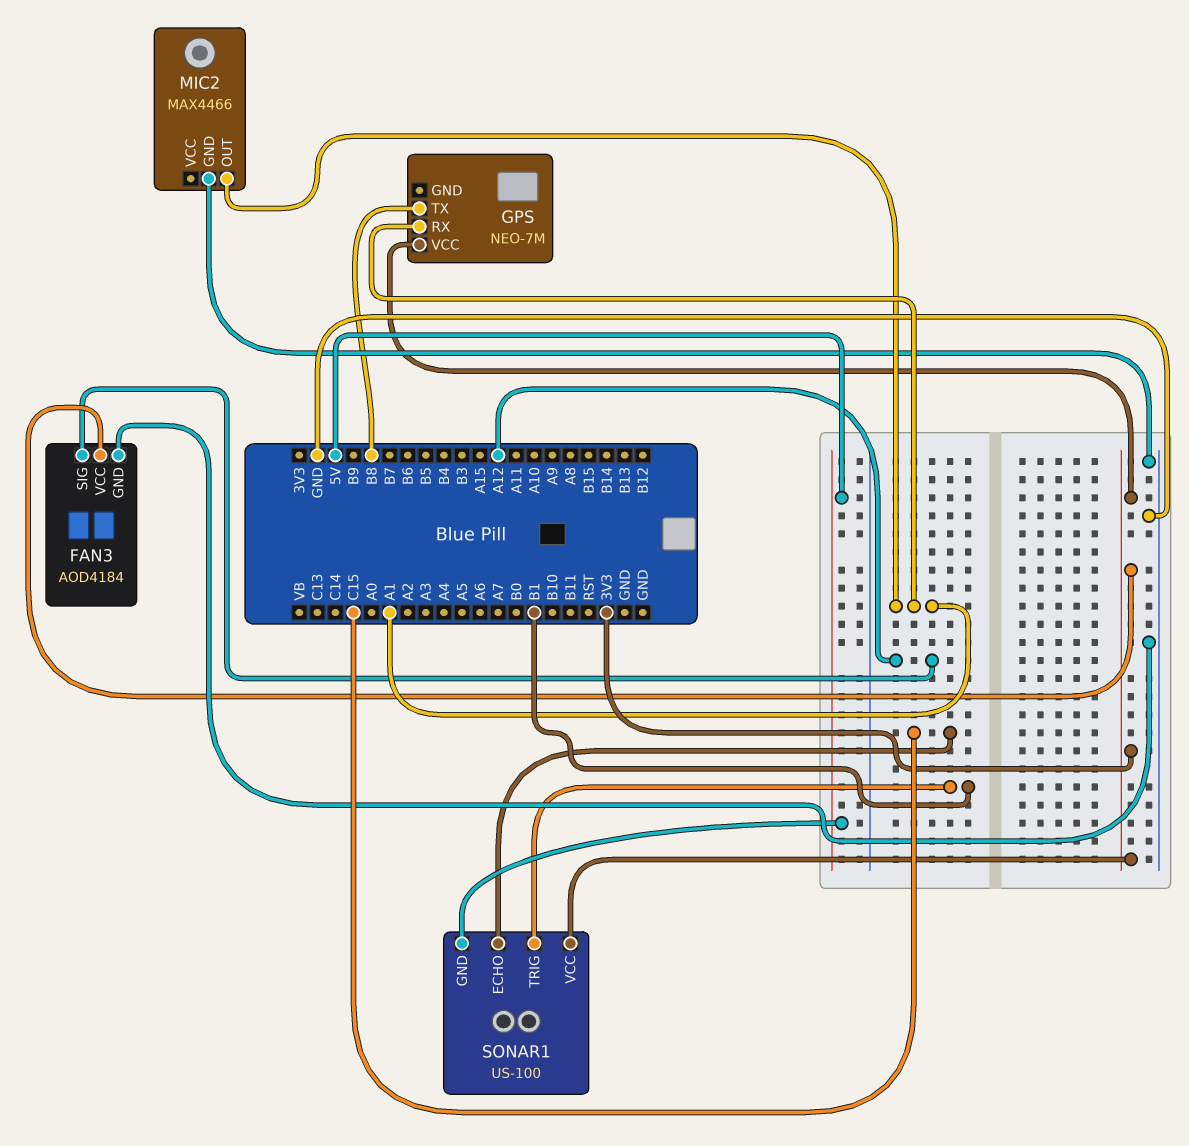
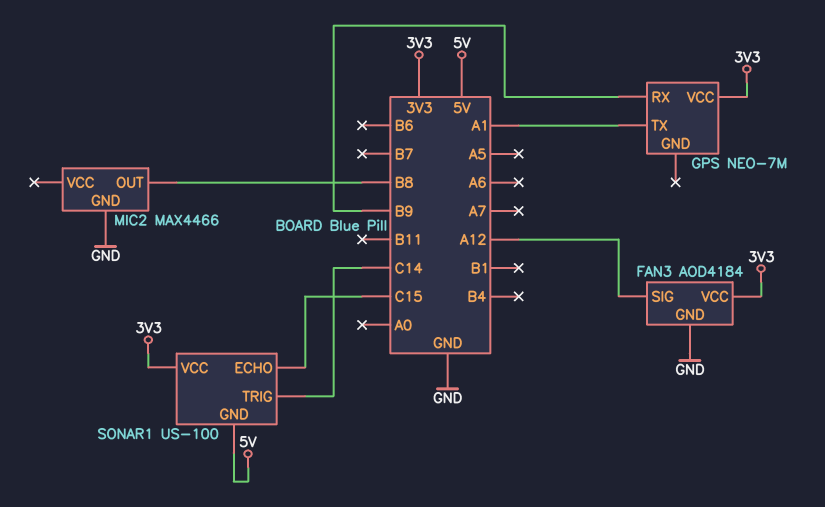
GPS pin RX: A1 -> B9
GPS pin TX: B8 -> A1
MIC2 pin OUT: A1 -> B8
SONAR1 pin TRIG: B1 -> C14

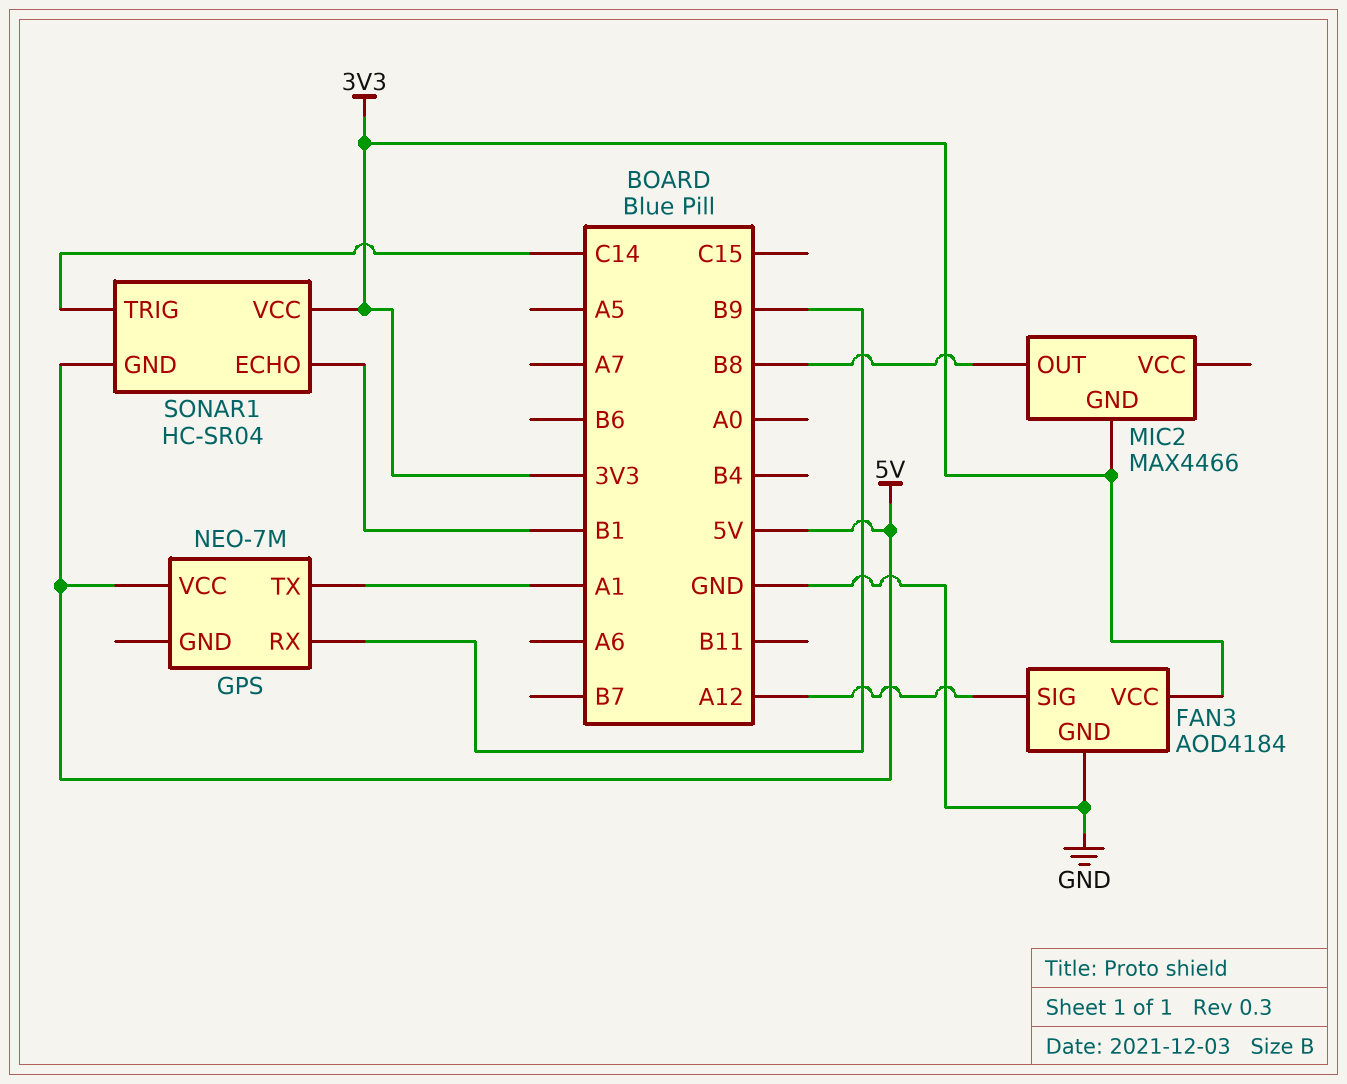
GPS pin VCC: 3V3 -> 5V
MIC2 pin GND: GND -> 3V3
SONAR1: US-100 -> HC-SR04
SONAR1 pin ECHO: C15 -> B1

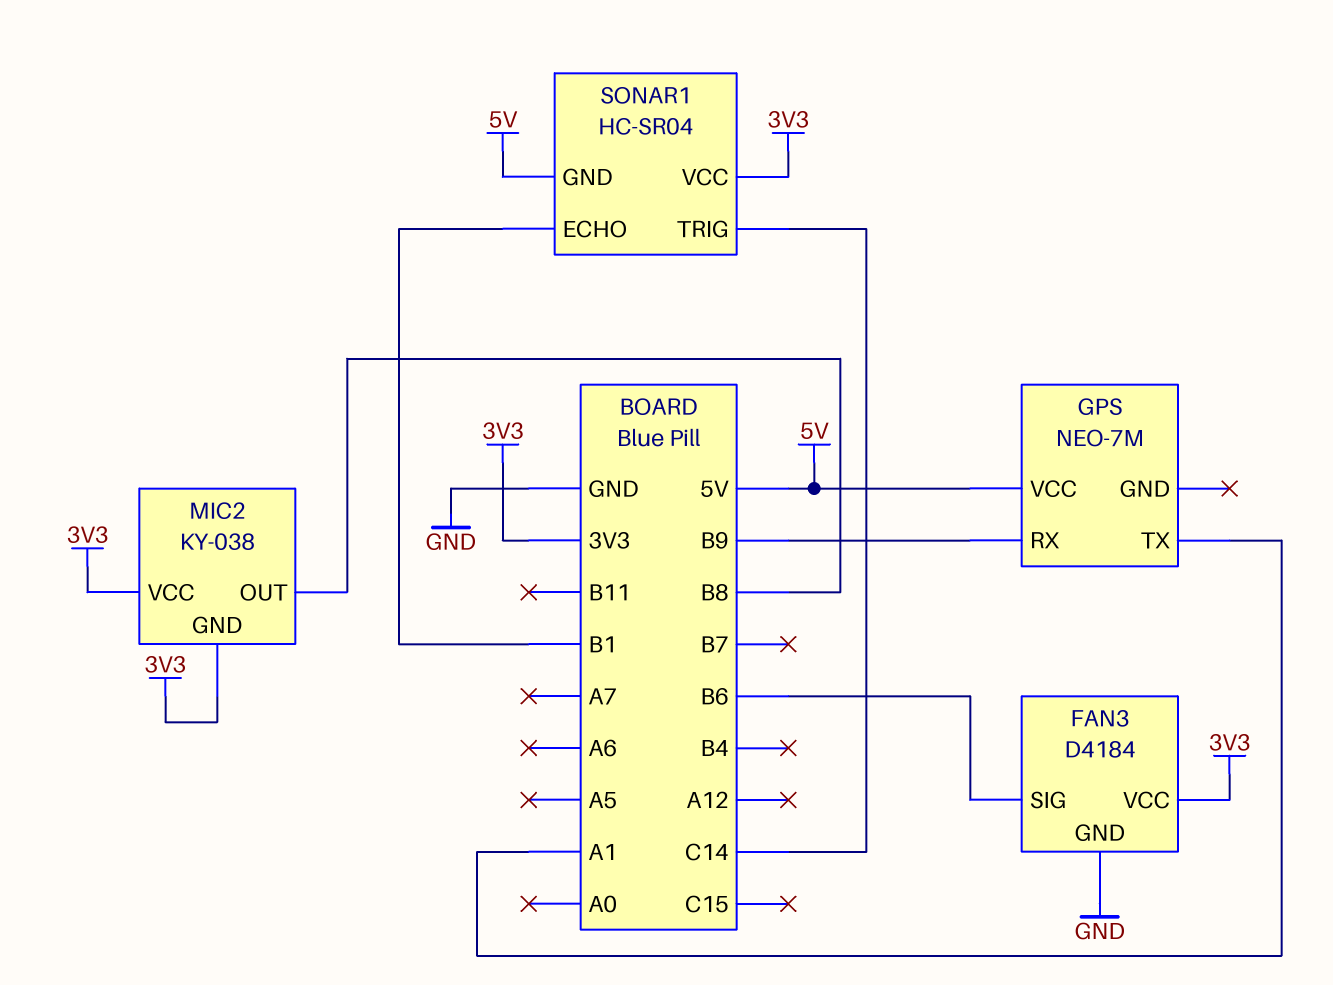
FAN3: AOD4184 -> D4184
FAN3 pin SIG: A12 -> B6
MIC2: MAX4466 -> KY-038
MIC2 pin VCC: none -> 3V3

